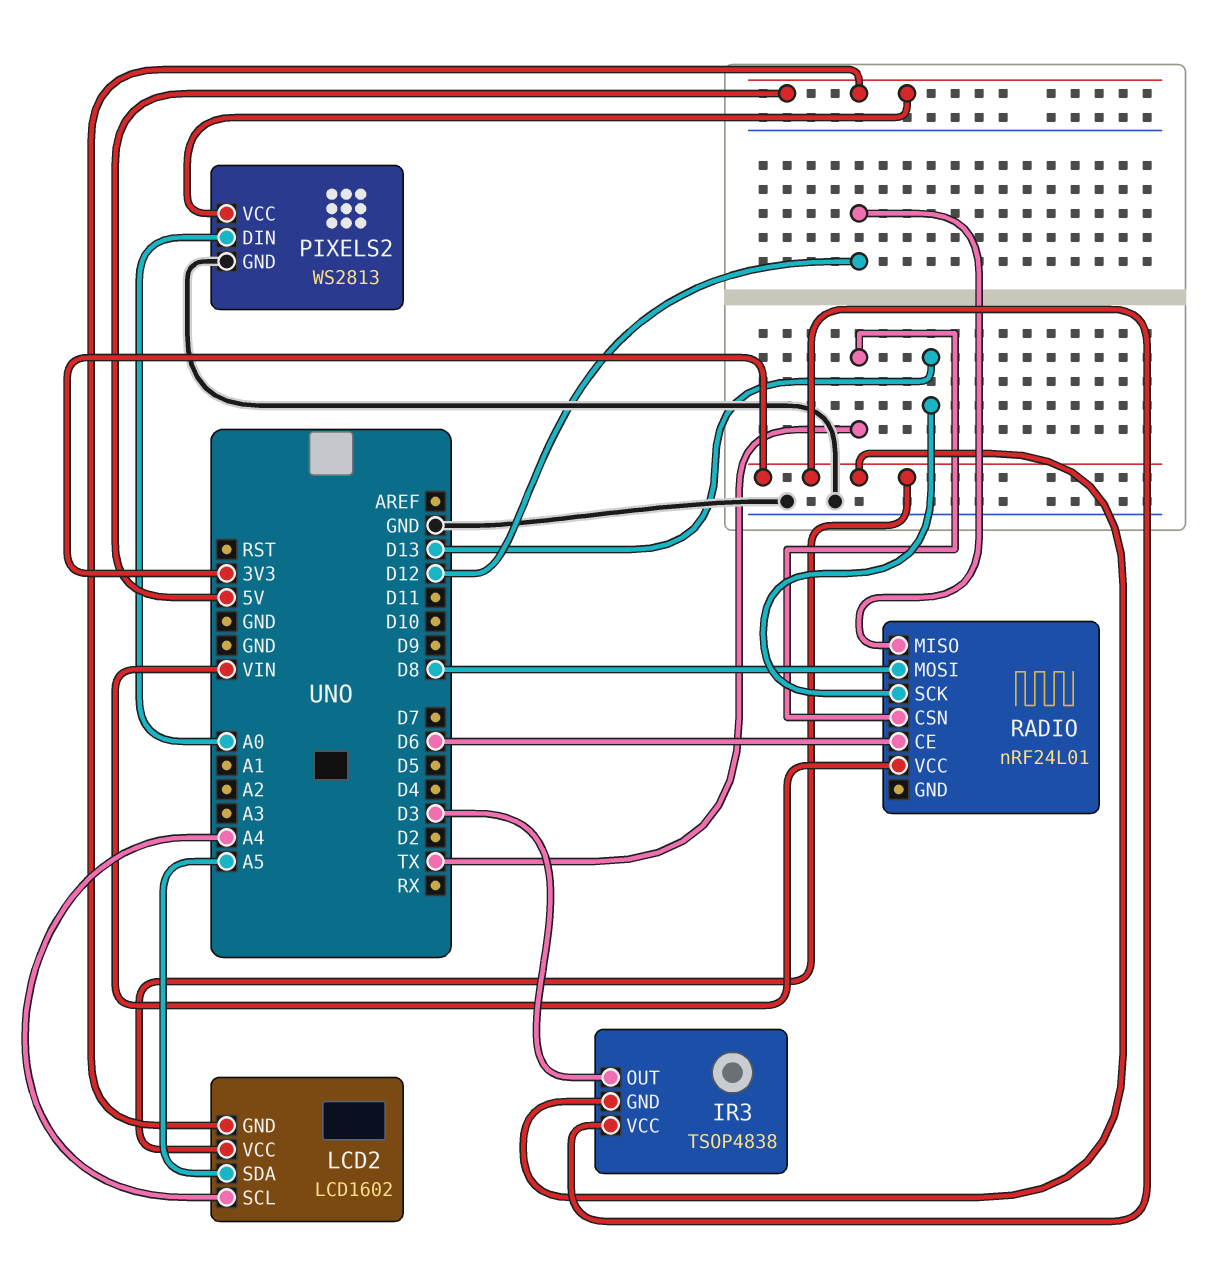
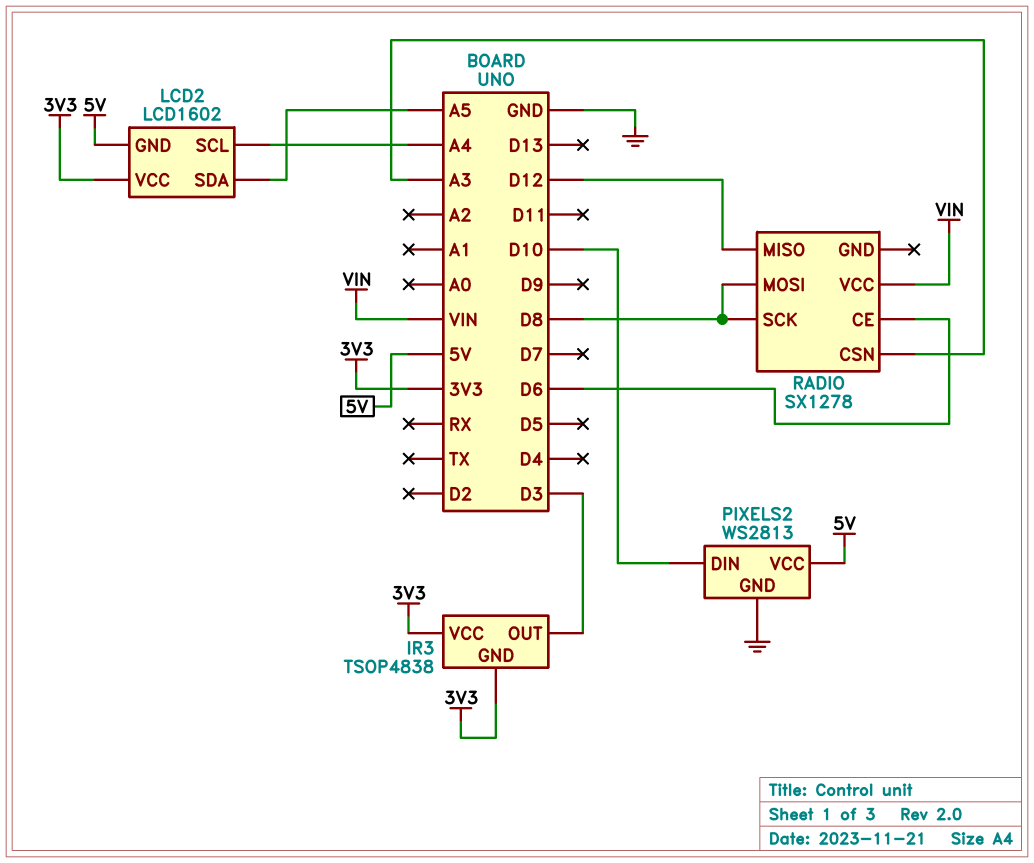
PIXELS2 pin DIN: A0 -> D10
RADIO: nRF24L01 -> SX1278
RADIO pin CSN: TX -> A3
RADIO pin SCK: D13 -> D8

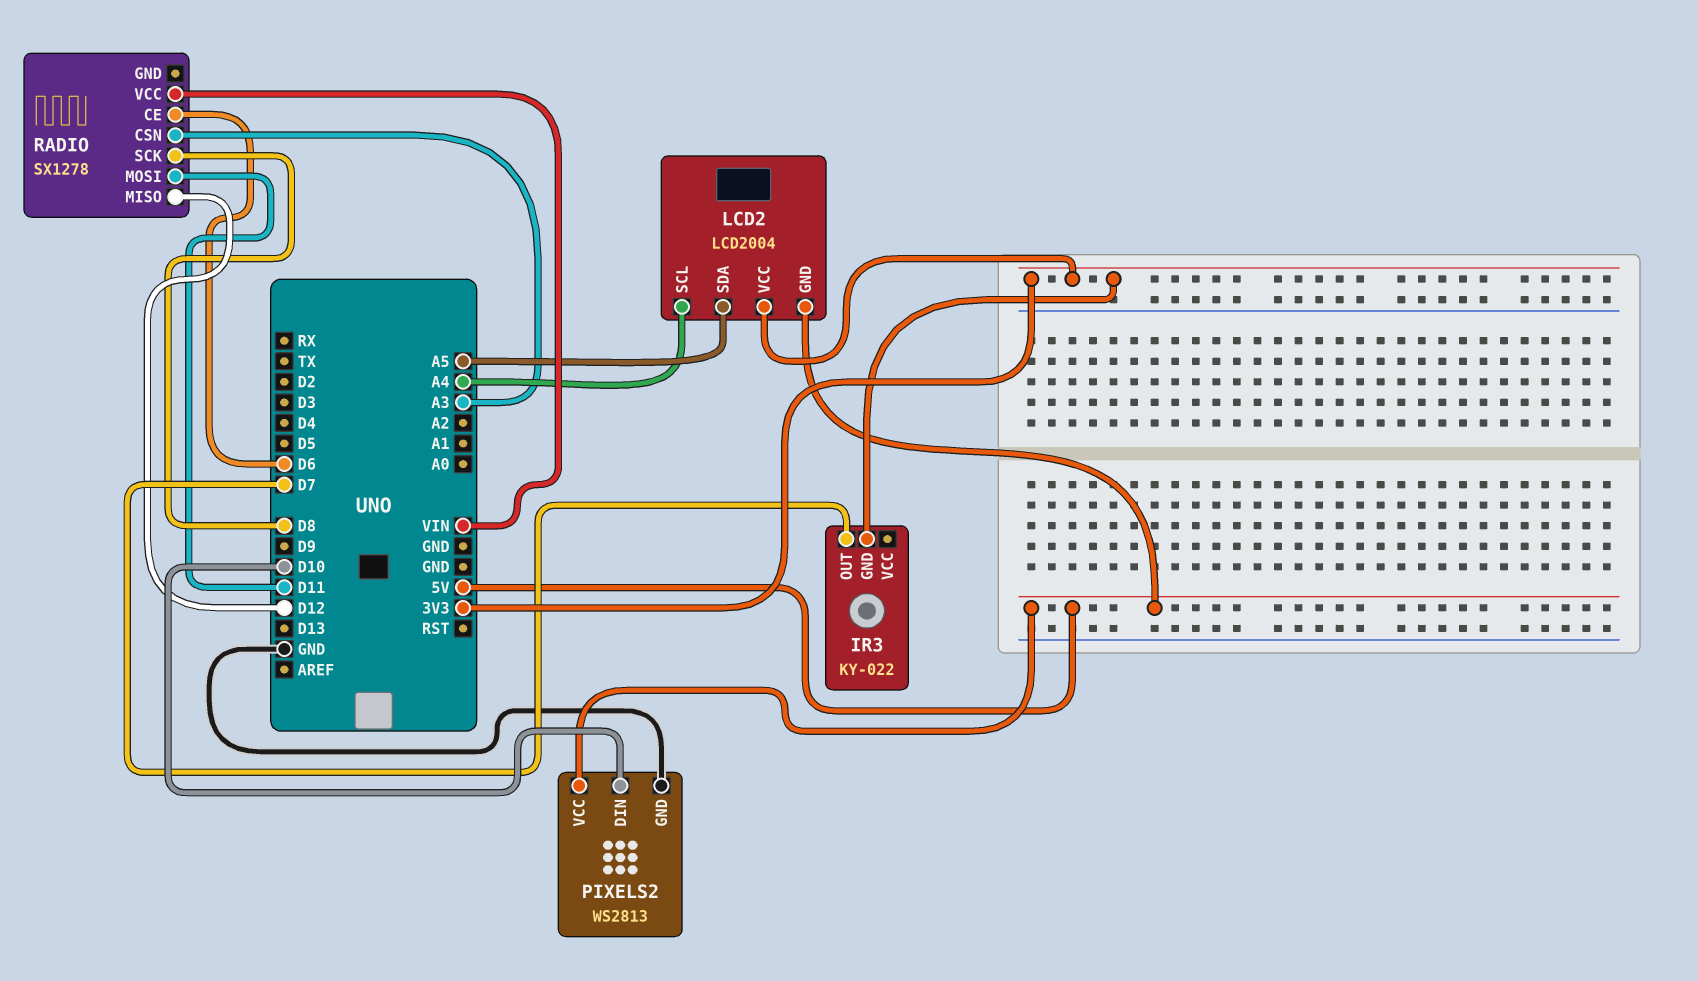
IR3: TSOP4838 -> KY-022
IR3 pin OUT: D3 -> D7
IR3 pin VCC: 3V3 -> none
LCD2: LCD1602 -> LCD2004
RADIO pin MOSI: D8 -> D11

